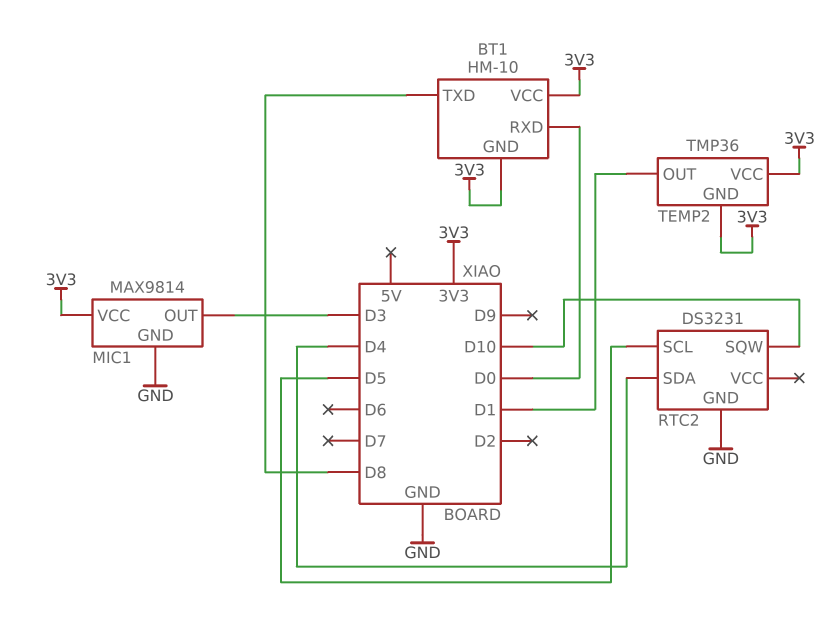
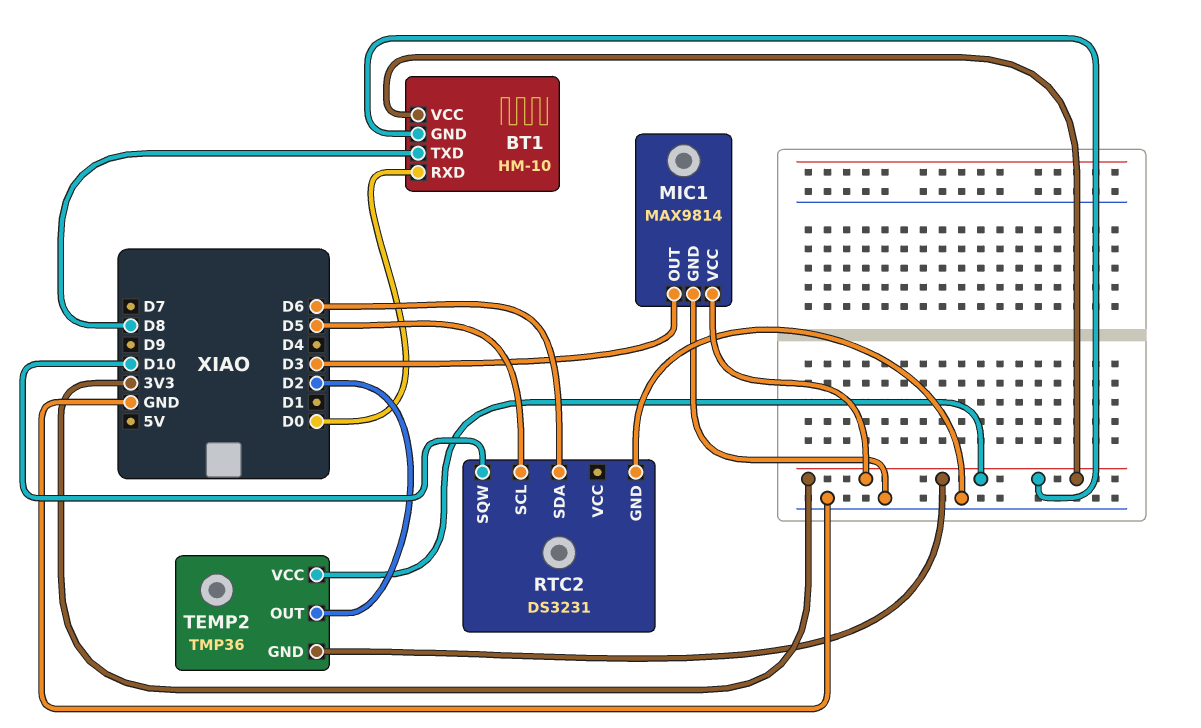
RTC2 pin SDA: D4 -> D6
TEMP2 pin OUT: D1 -> D2

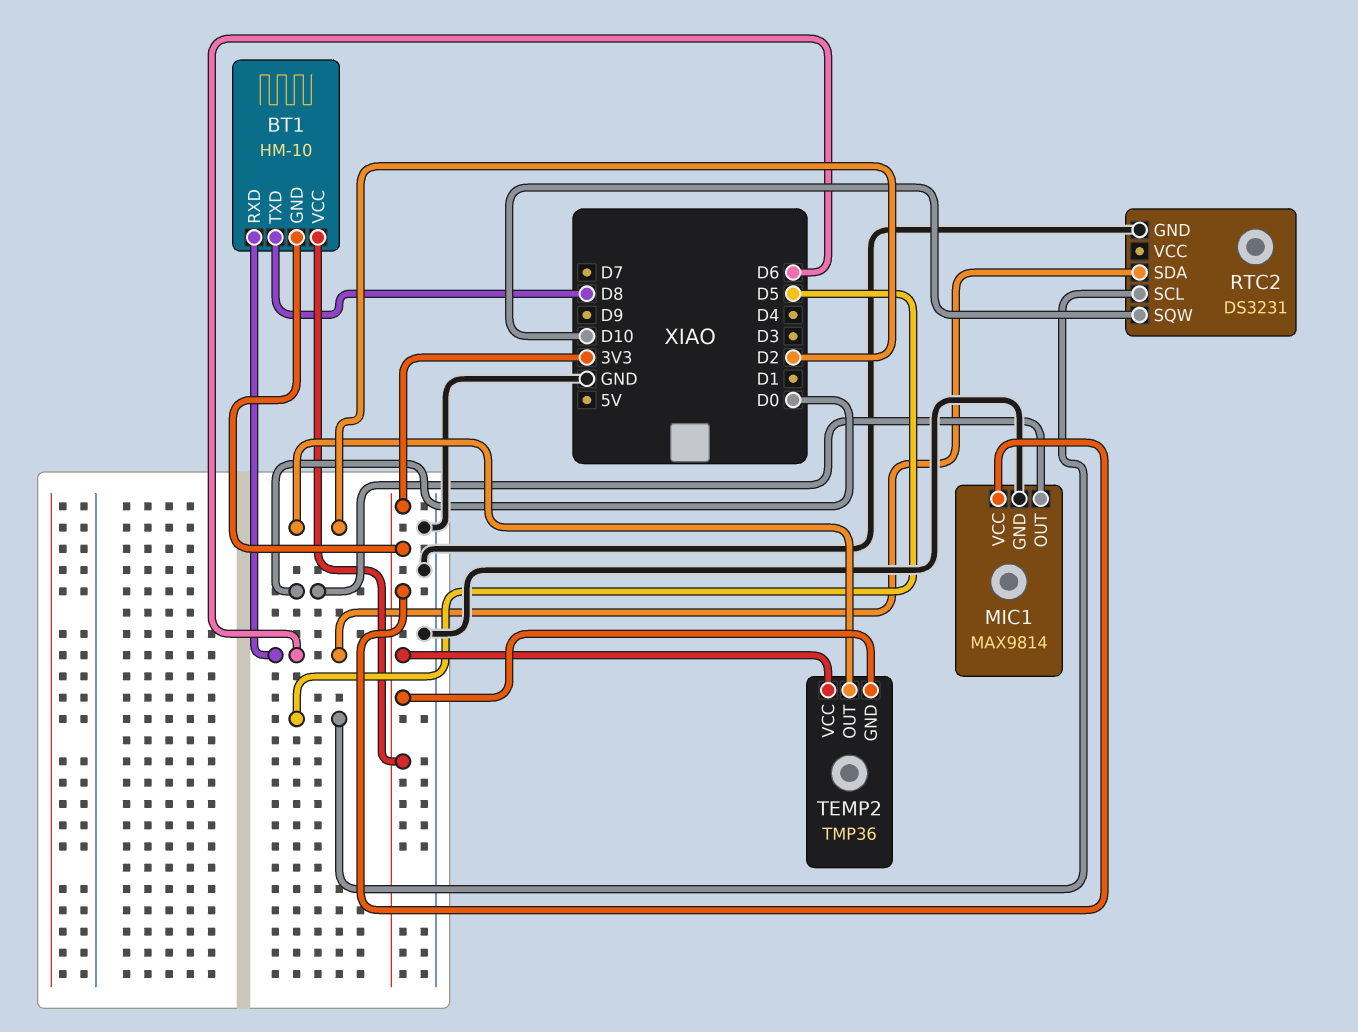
BT1 pin RXD: D0 -> D6
MIC1 pin OUT: D3 -> D0

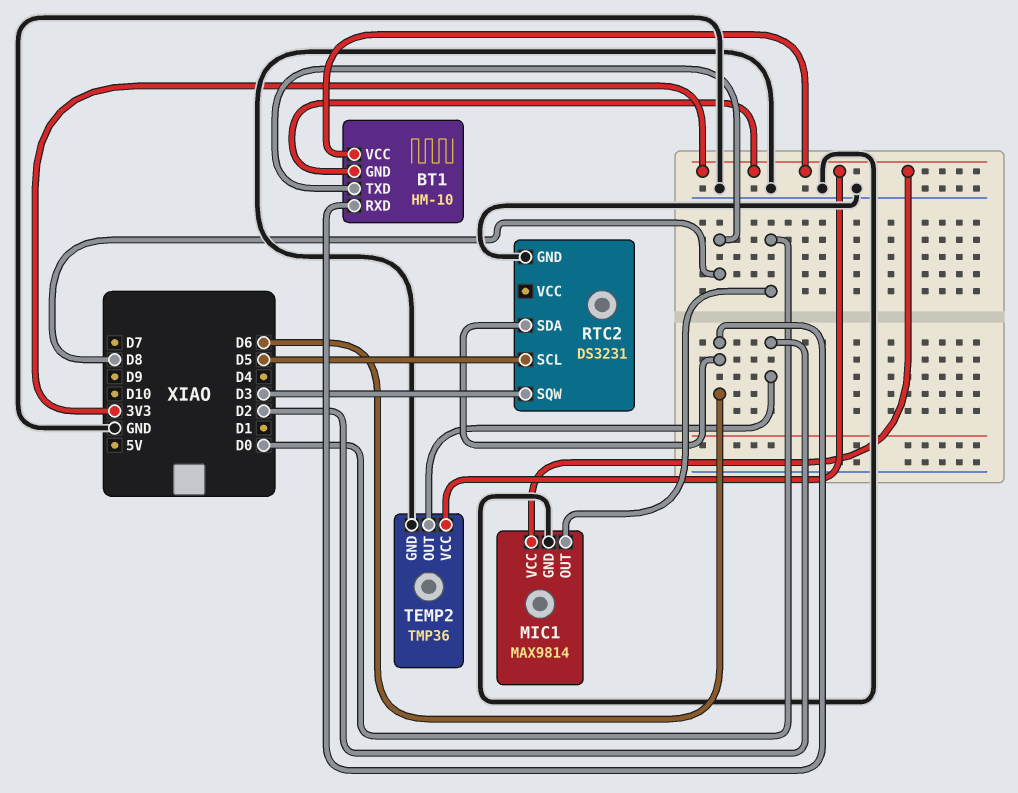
RTC2 pin SQW: D10 -> D3
TEMP2 pin GND: 3V3 -> GND

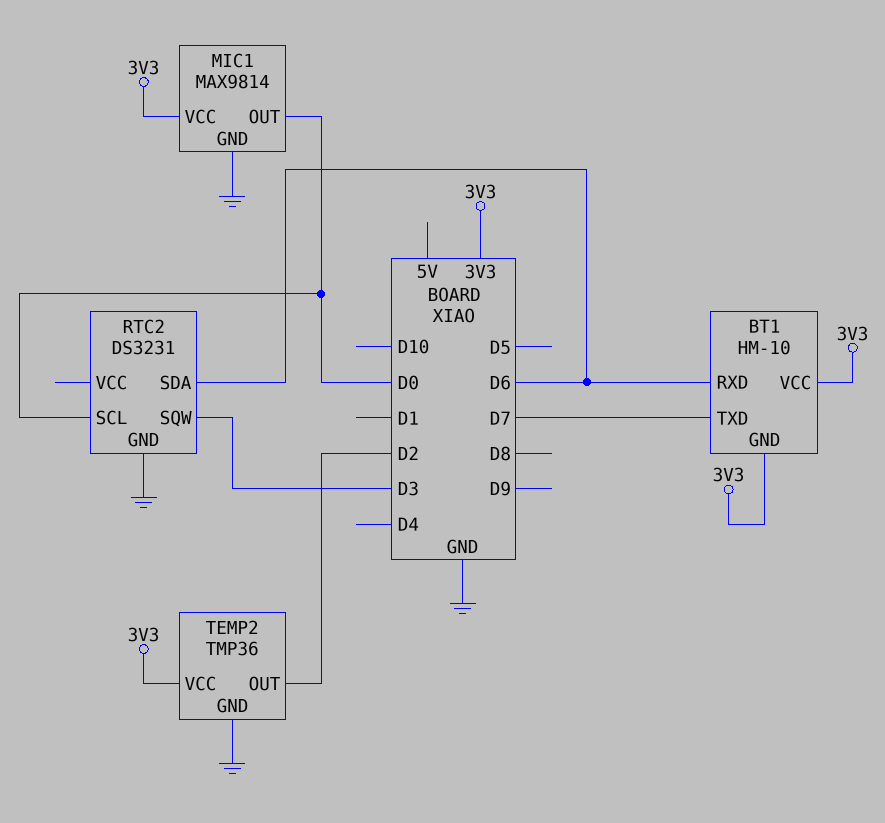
BT1 pin TXD: D8 -> D7
RTC2 pin SCL: D5 -> D0

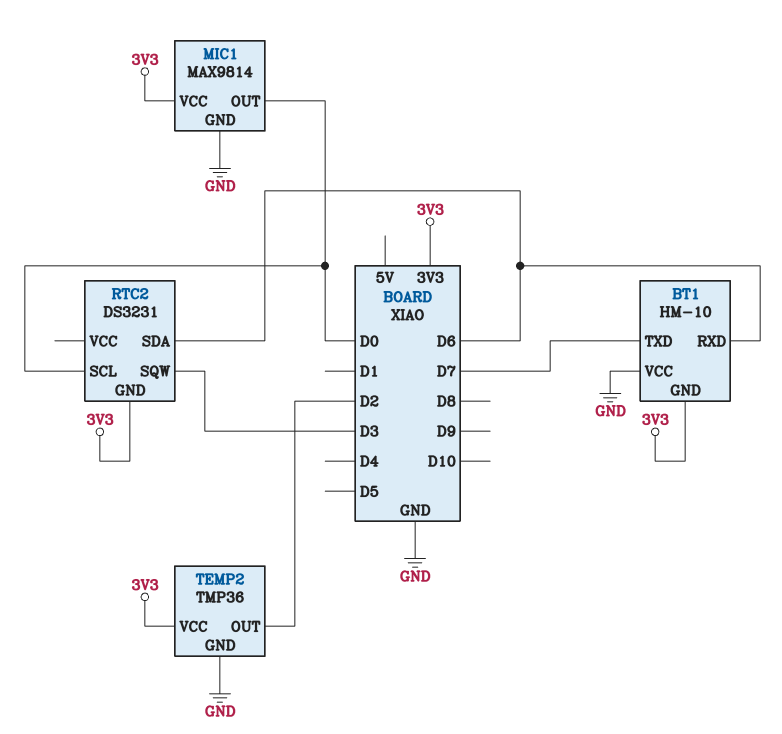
BT1 pin VCC: 3V3 -> GND
RTC2 pin GND: GND -> 3V3

